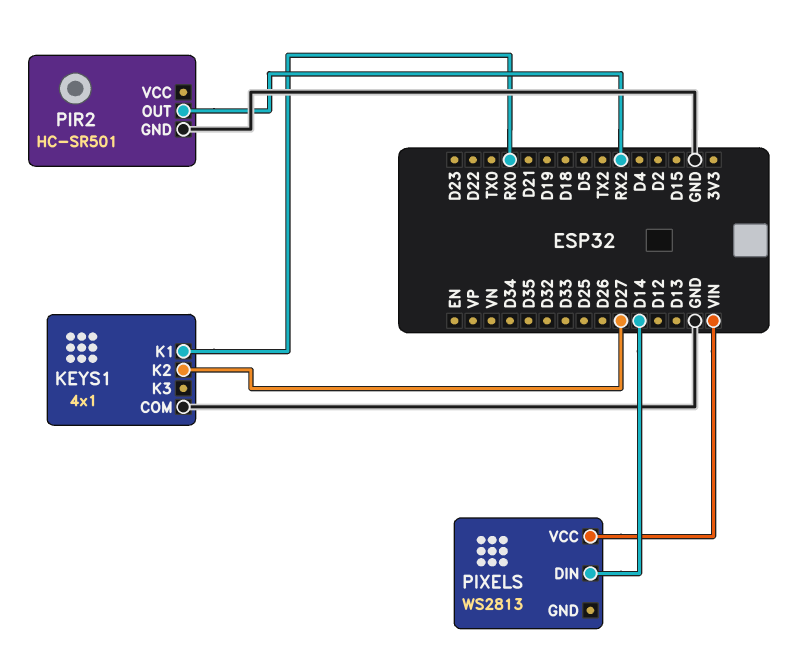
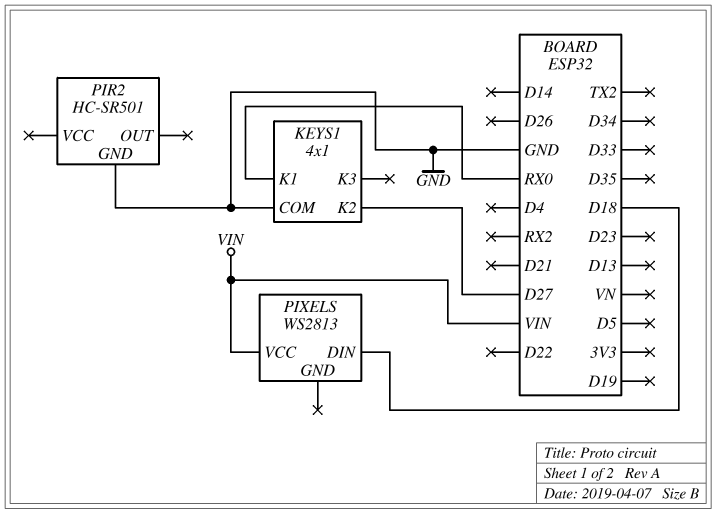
PIR2 pin OUT: RX2 -> none
PIXELS pin DIN: D14 -> D18

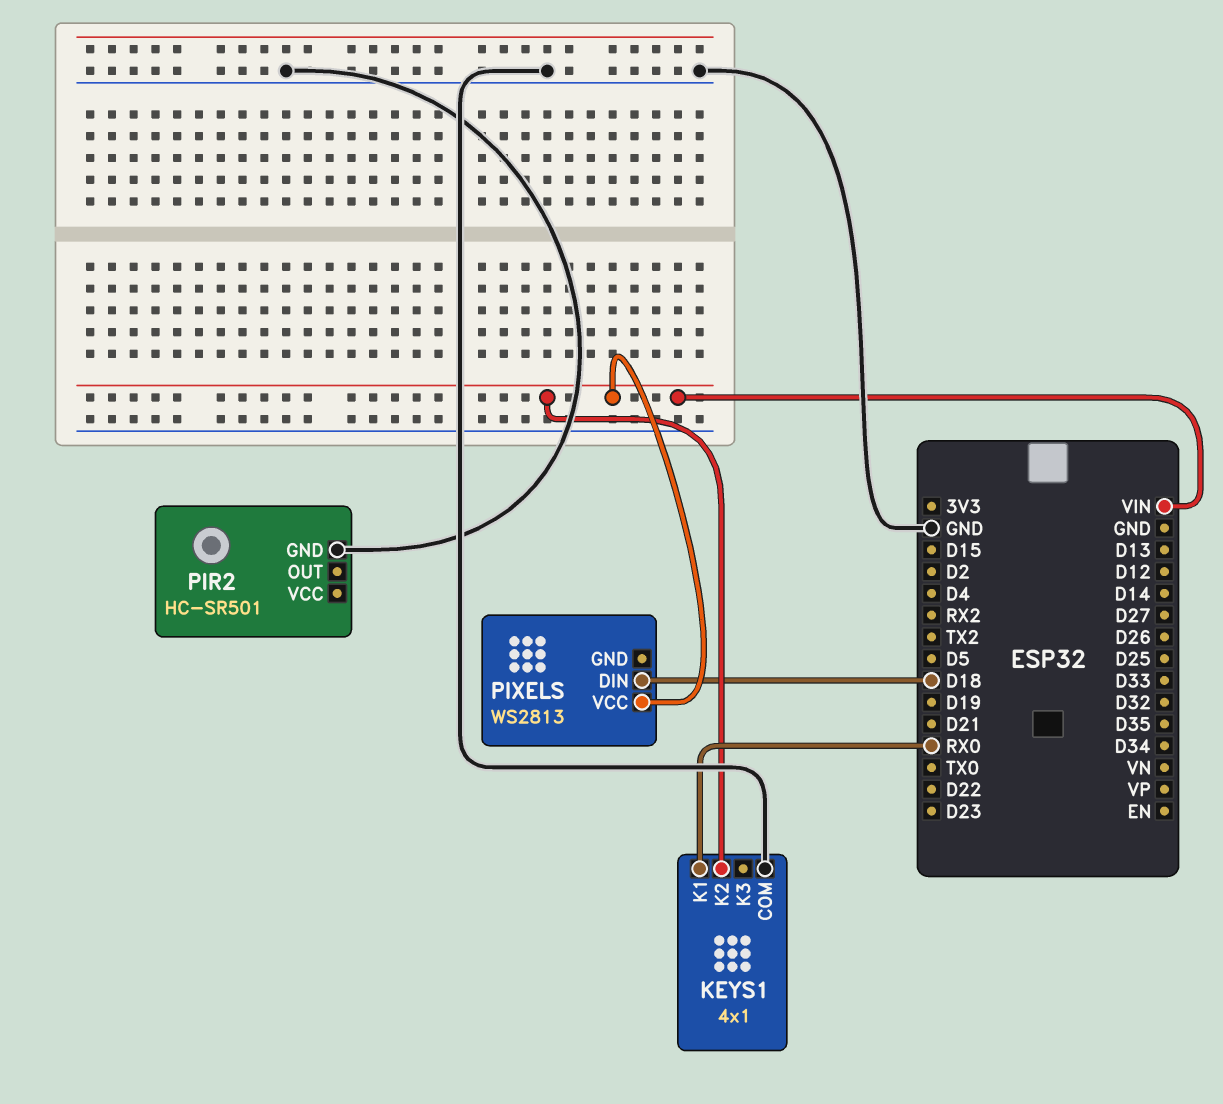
KEYS1 pin K2: D27 -> VIN

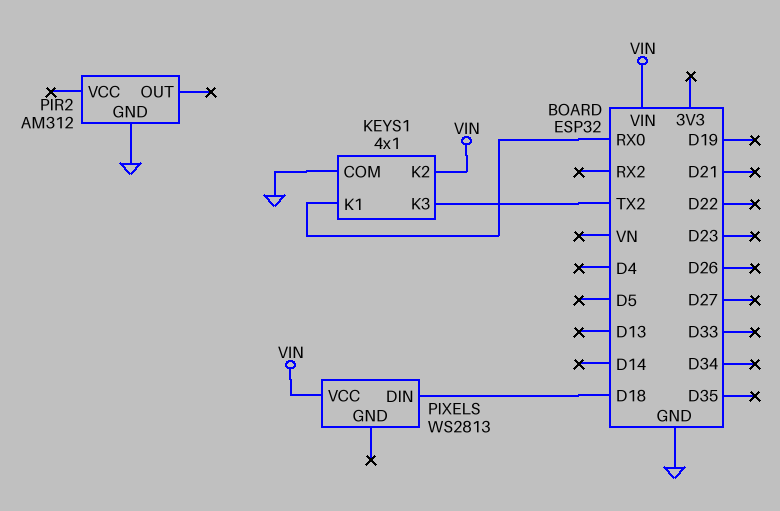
KEYS1 pin K3: none -> TX2
PIR2: HC-SR501 -> AM312

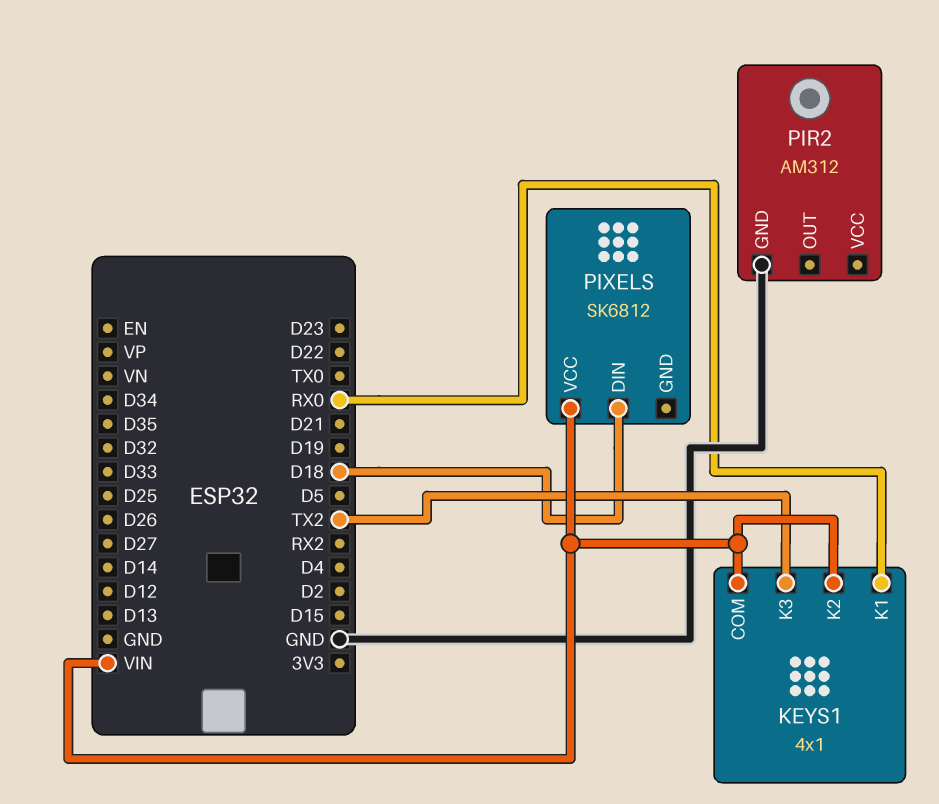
KEYS1 pin COM: GND -> VIN
PIXELS: WS2813 -> SK6812

